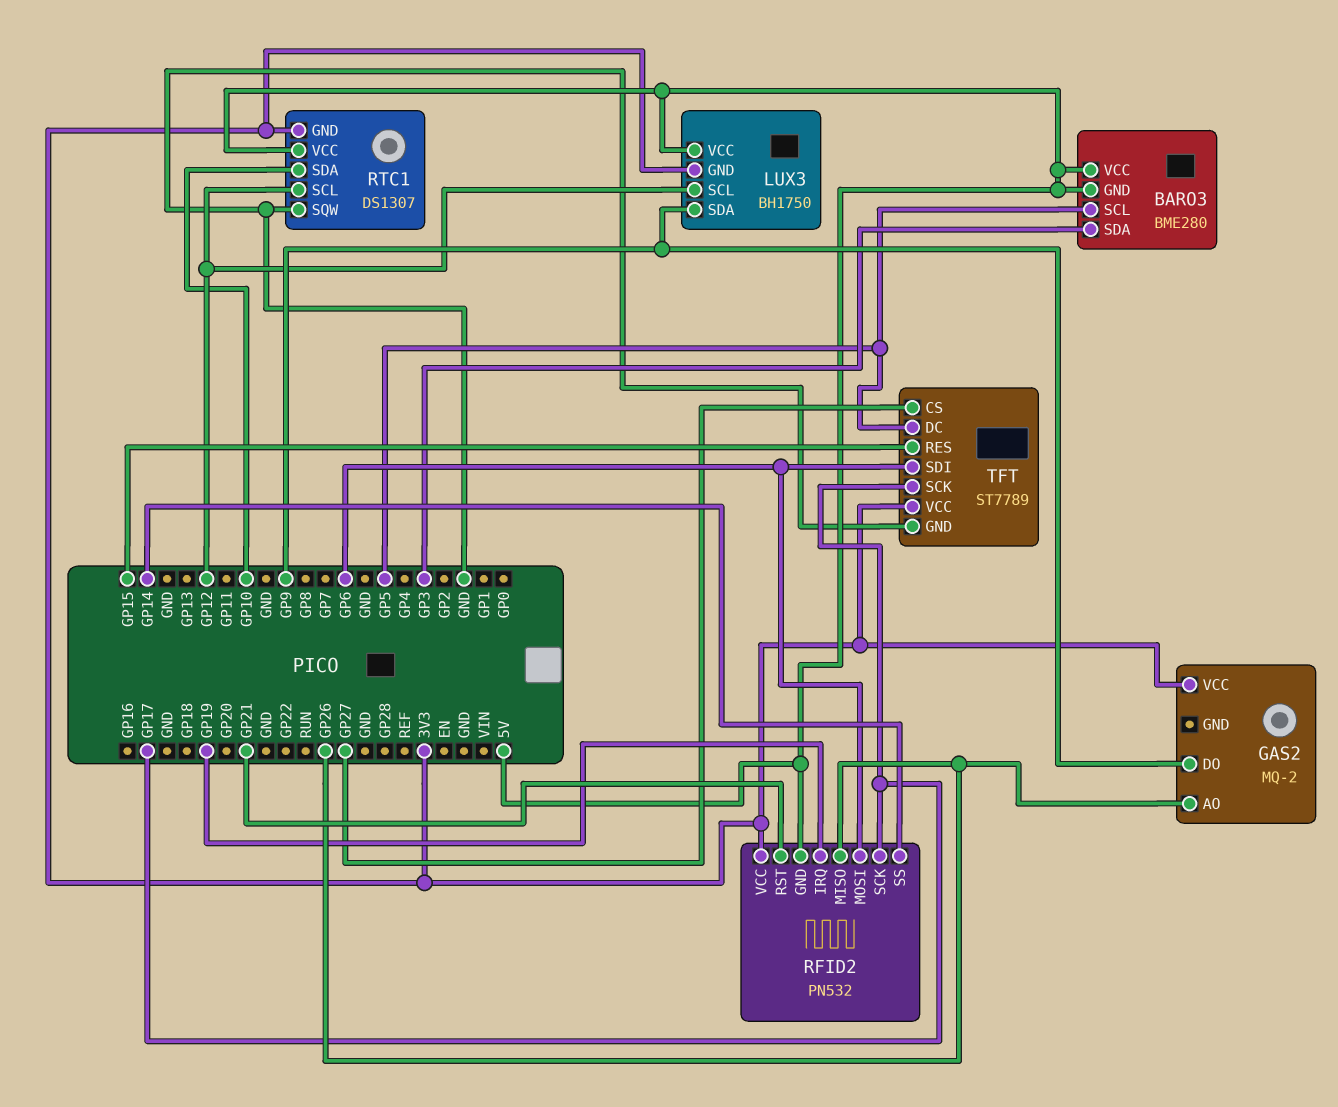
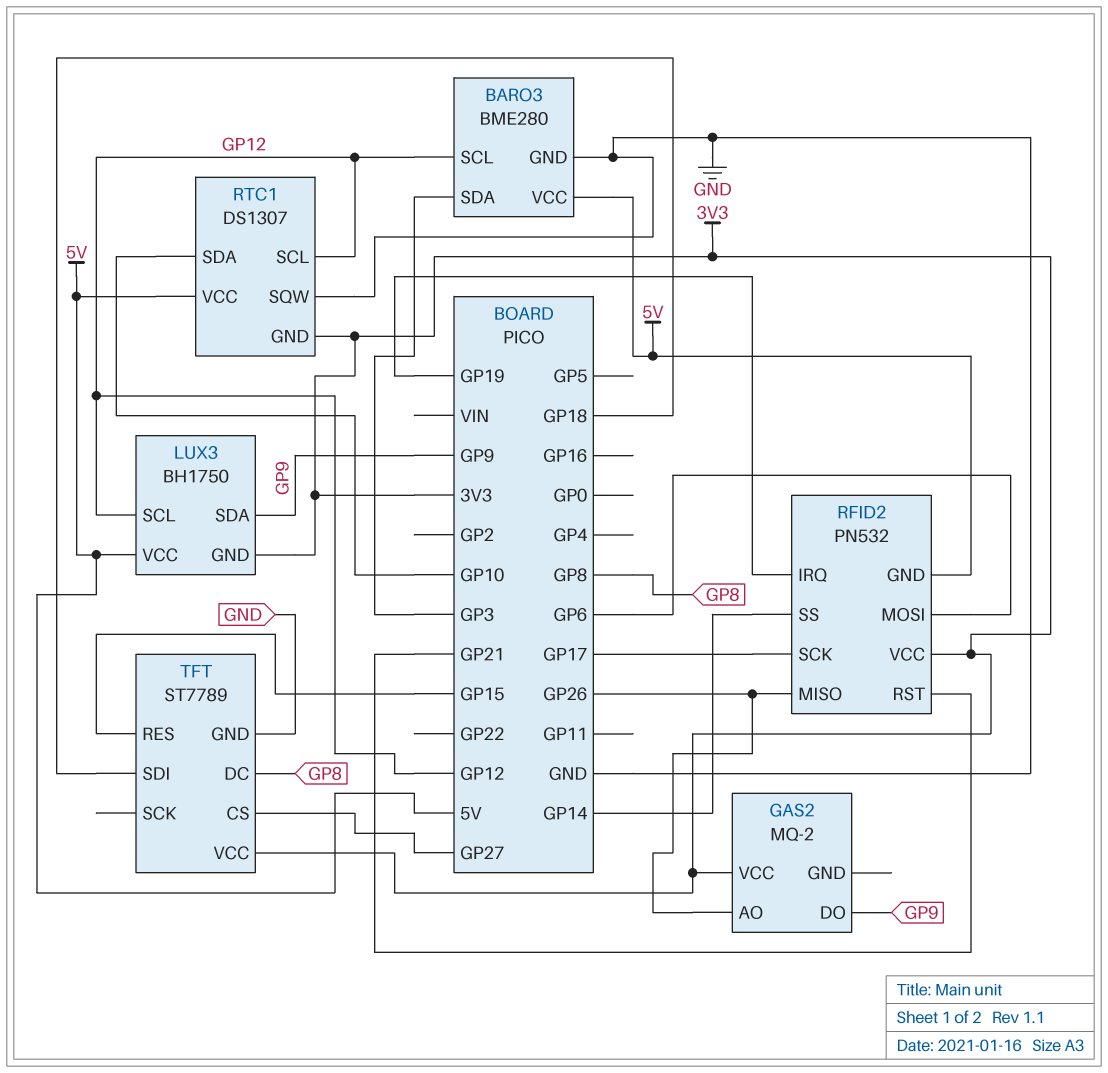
BARO3 pin GND: 5V -> GND
BARO3 pin SCL: GP5 -> GP12
TFT pin DC: GP5 -> GP8
TFT pin SCK: GP17 -> none
TFT pin SDI: GP6 -> GP18

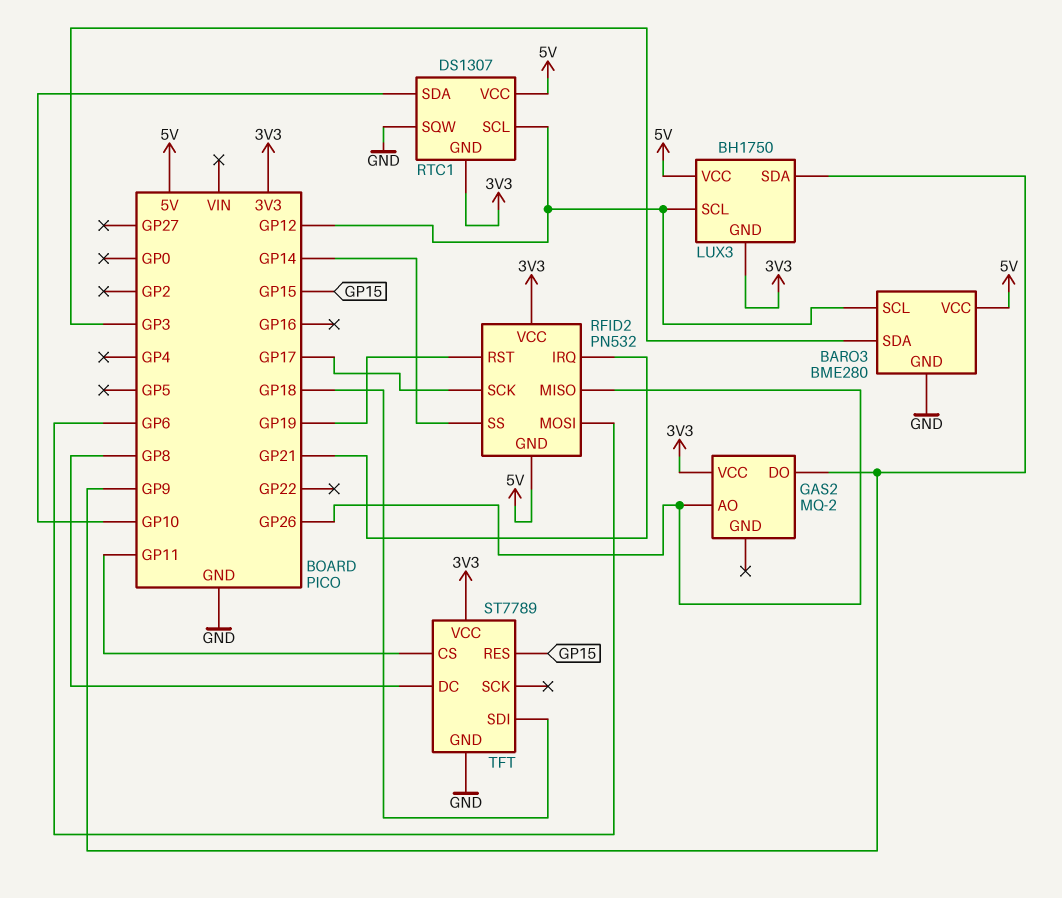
RFID2 pin IRQ: GP19 -> GP21
RFID2 pin RST: GP21 -> GP19
TFT pin CS: GP27 -> GP11

